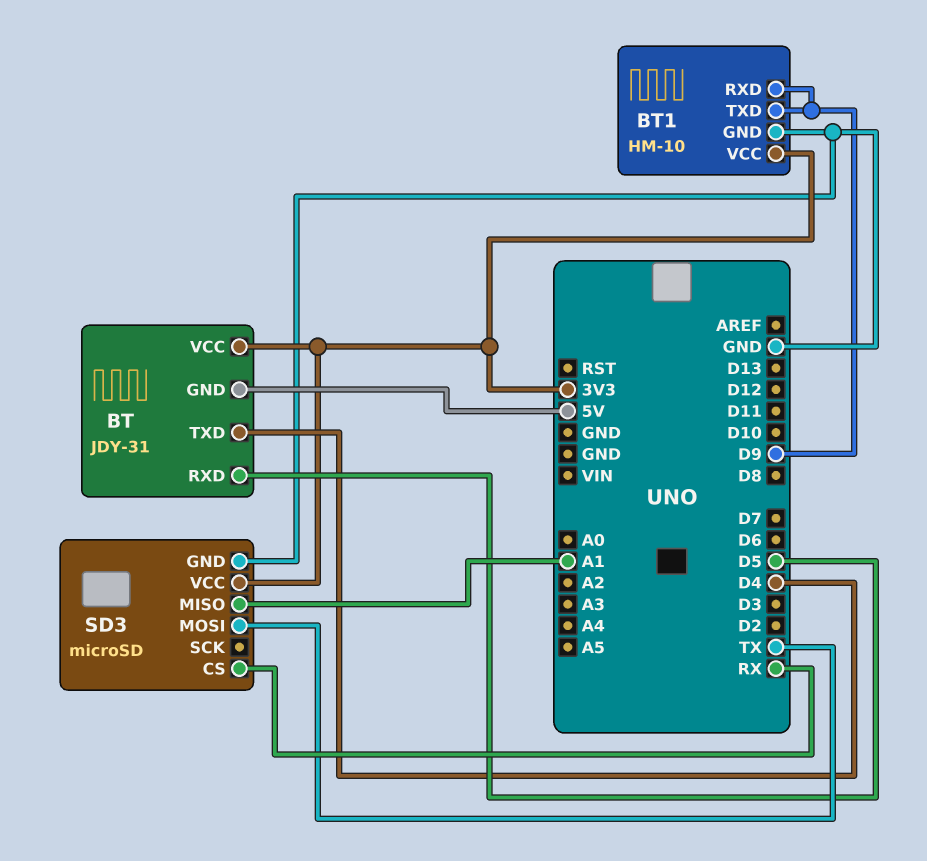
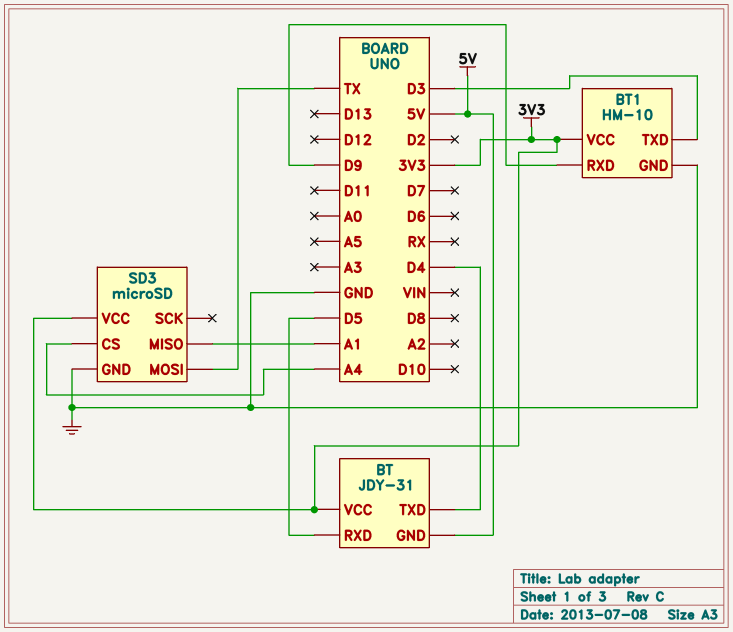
BT1 pin TXD: D9 -> D3
SD3 pin CS: RX -> A4

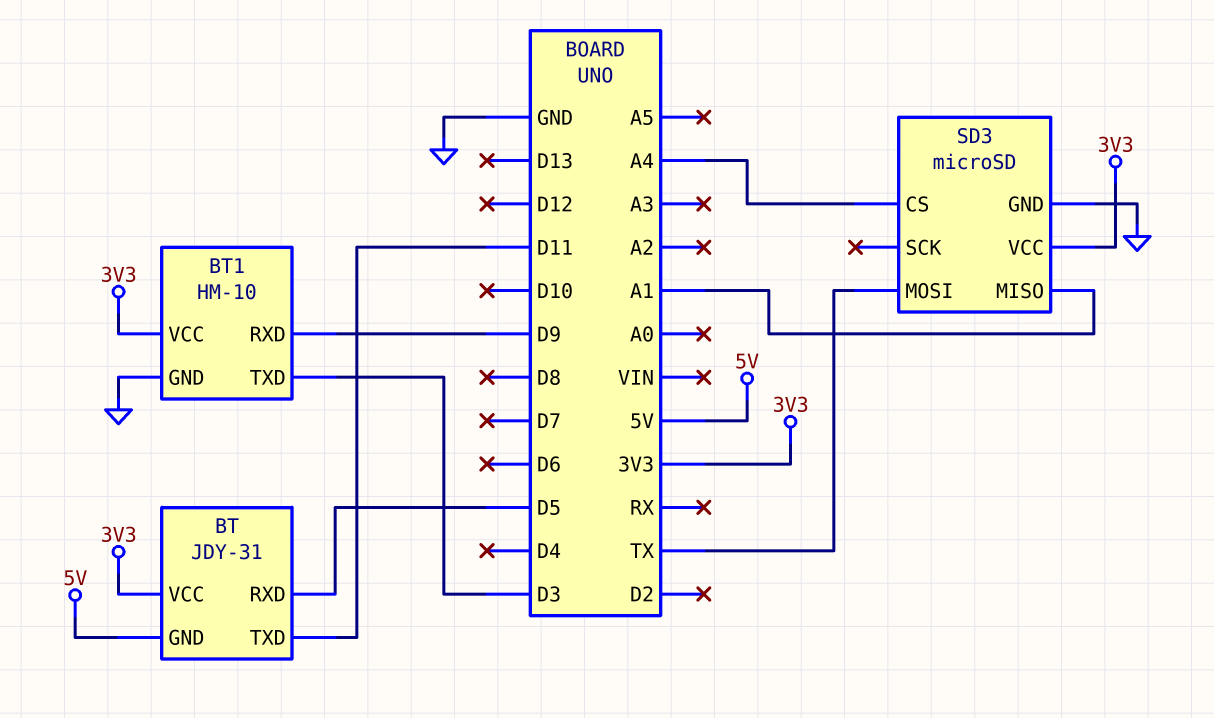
BT pin TXD: D4 -> D11

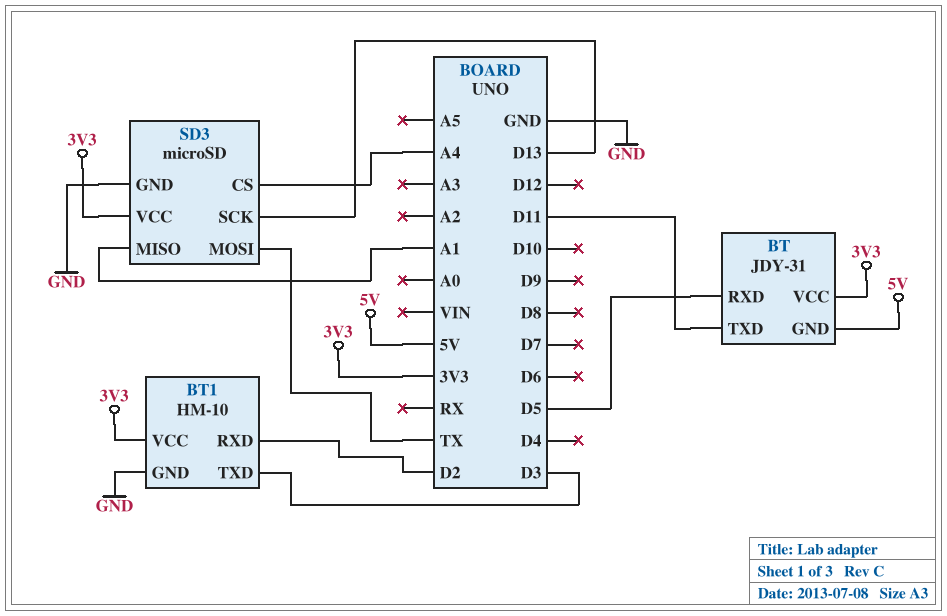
BT1 pin RXD: D9 -> D2
SD3 pin SCK: none -> D13

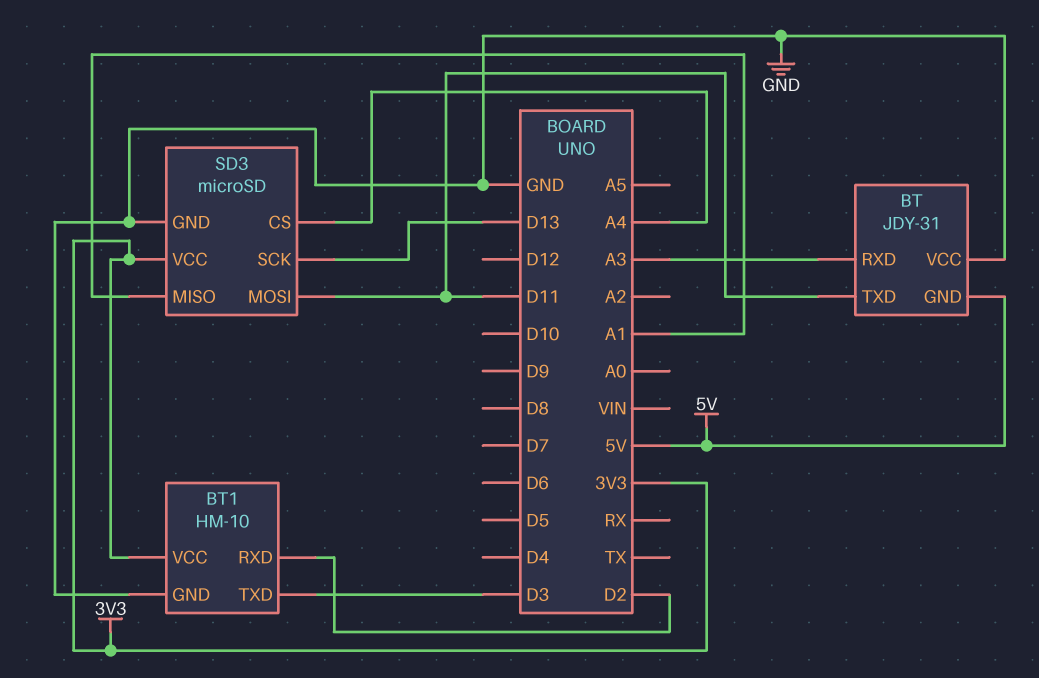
BT pin RXD: D5 -> A3
BT pin VCC: 3V3 -> GND
SD3 pin MOSI: TX -> D11

